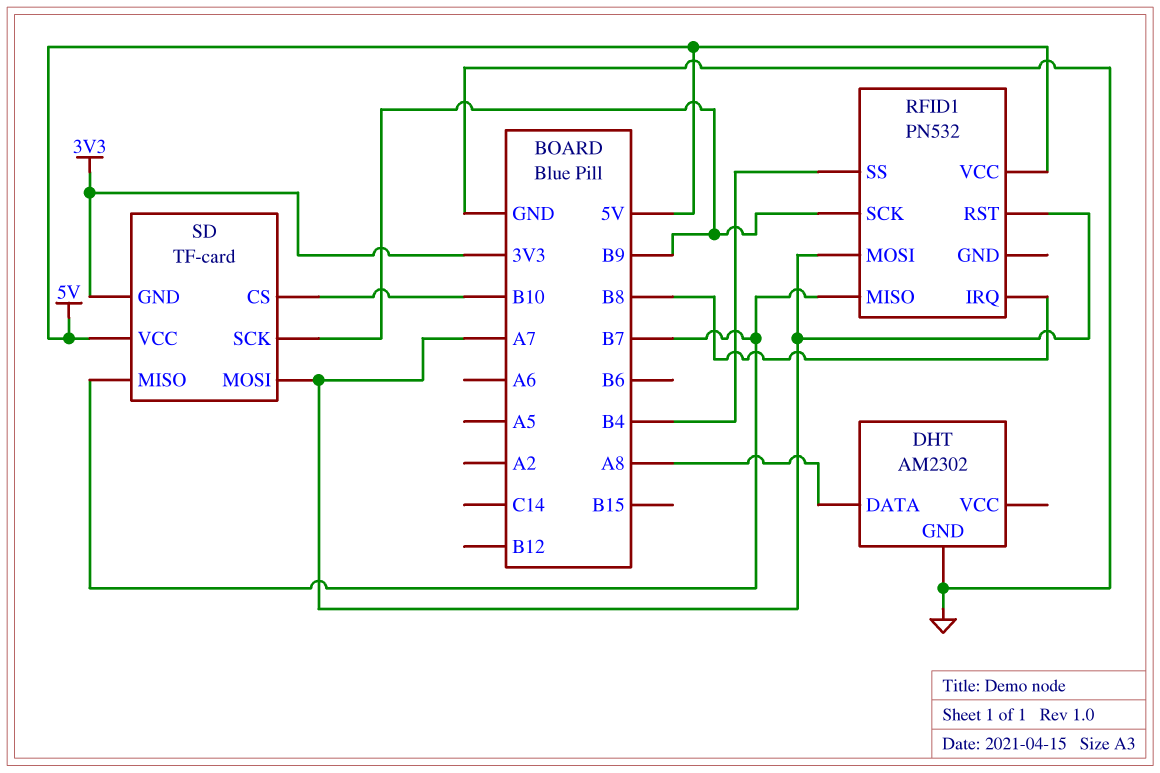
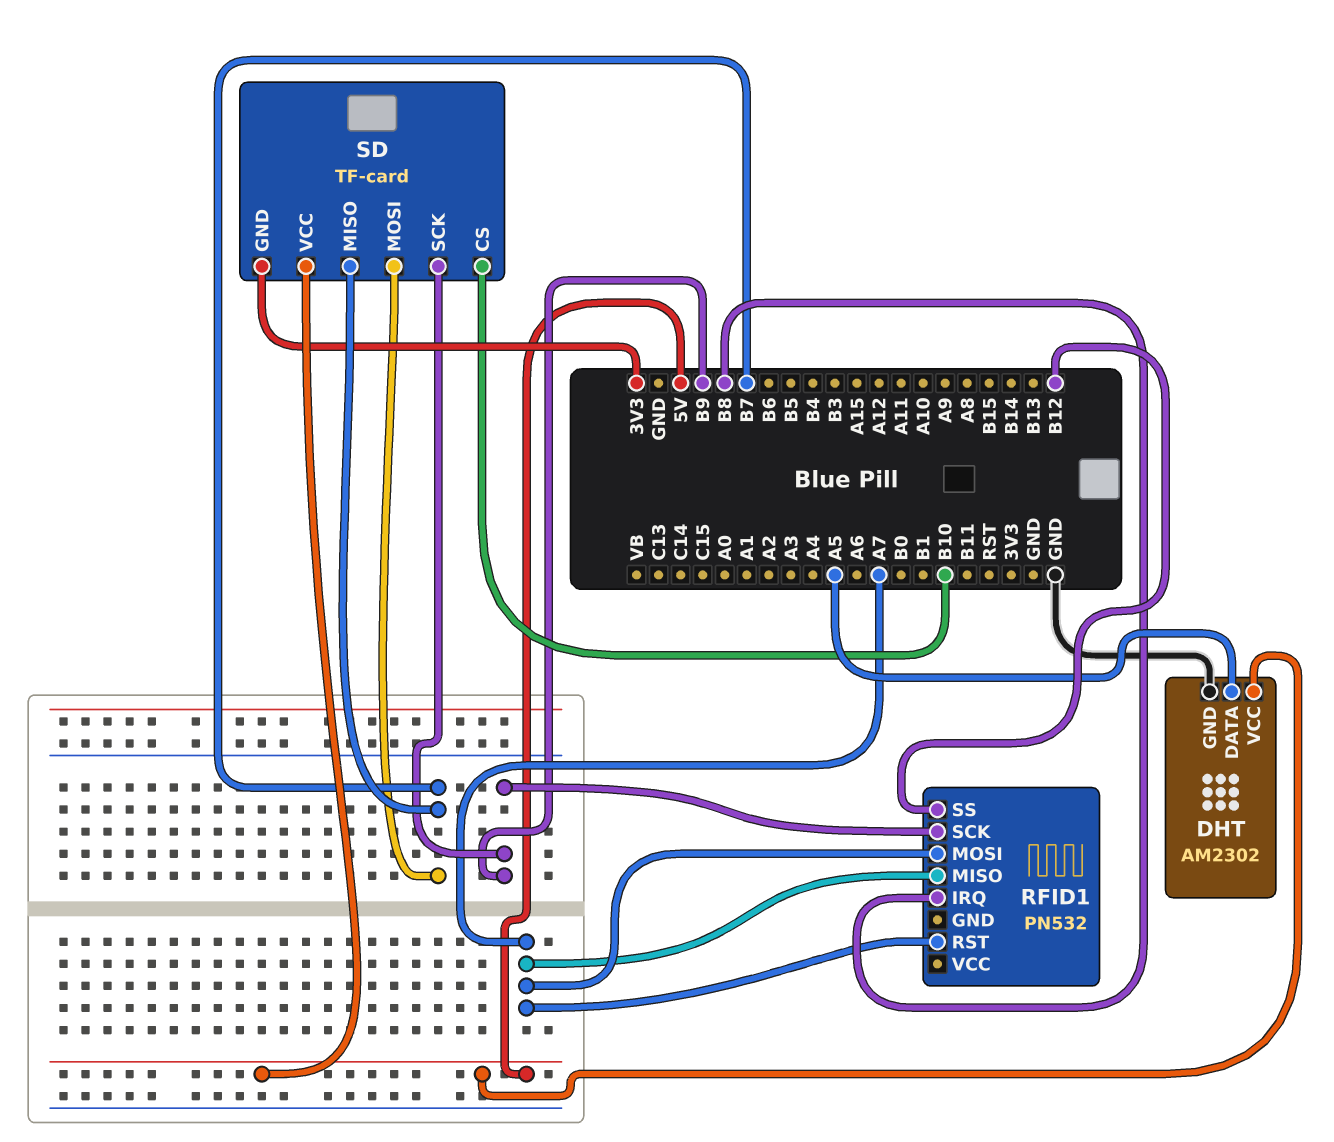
DHT pin DATA: A8 -> A5
DHT pin VCC: none -> 5V
RFID1 pin MISO: B7 -> A7
RFID1 pin SS: B4 -> B12
RFID1 pin VCC: 5V -> none
SD pin MOSI: A7 -> B7

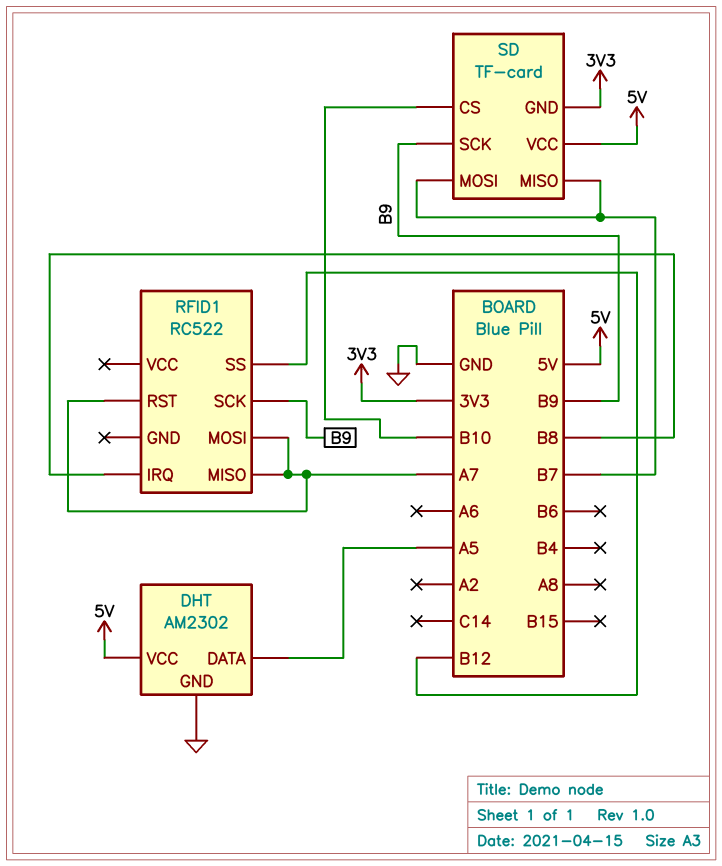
RFID1: PN532 -> RC522

